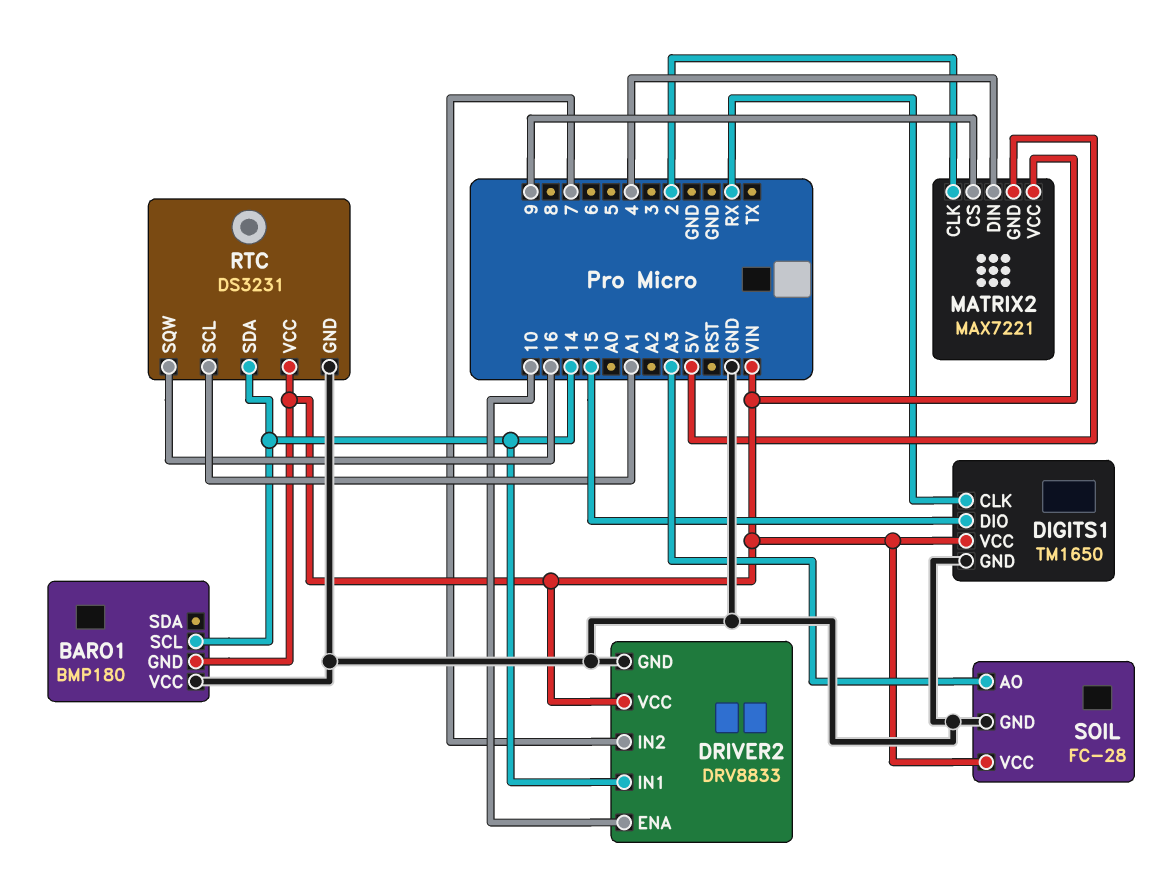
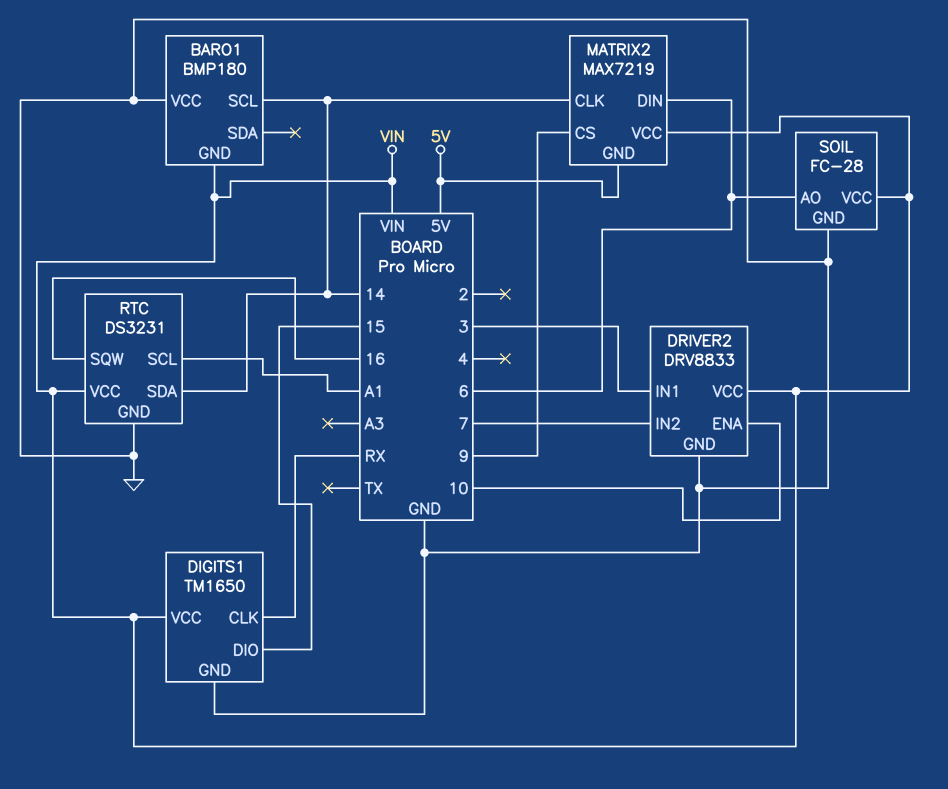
DRIVER2 pin IN1: 14 -> 3
MATRIX2: MAX7221 -> MAX7219
MATRIX2 pin CLK: 2 -> 14
MATRIX2 pin DIN: 4 -> 6
SOIL pin AO: A3 -> 6

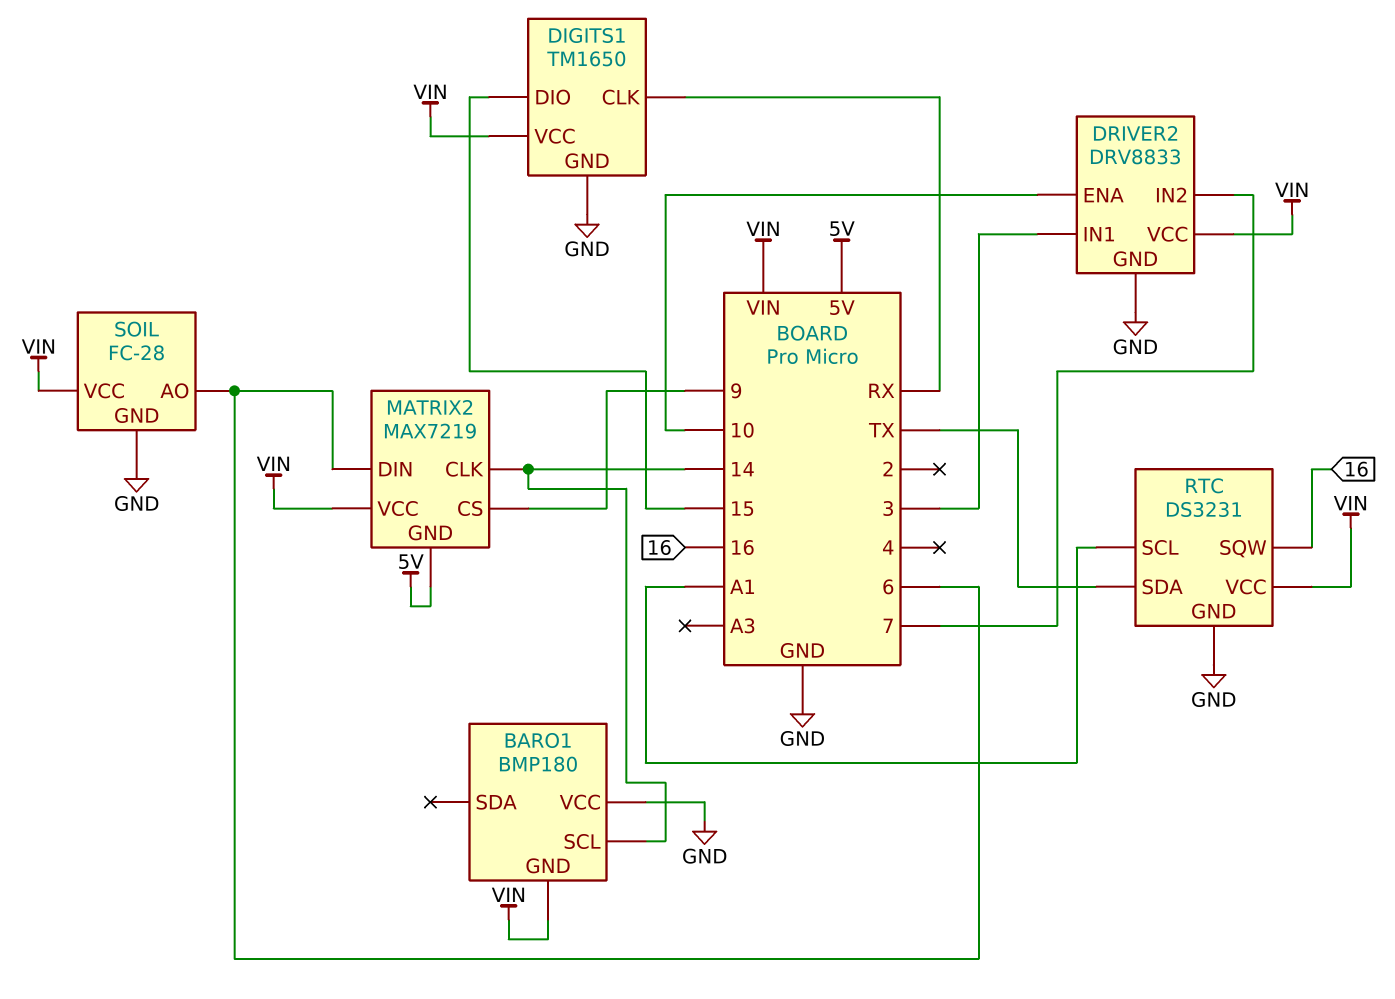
RTC pin SDA: 14 -> TX

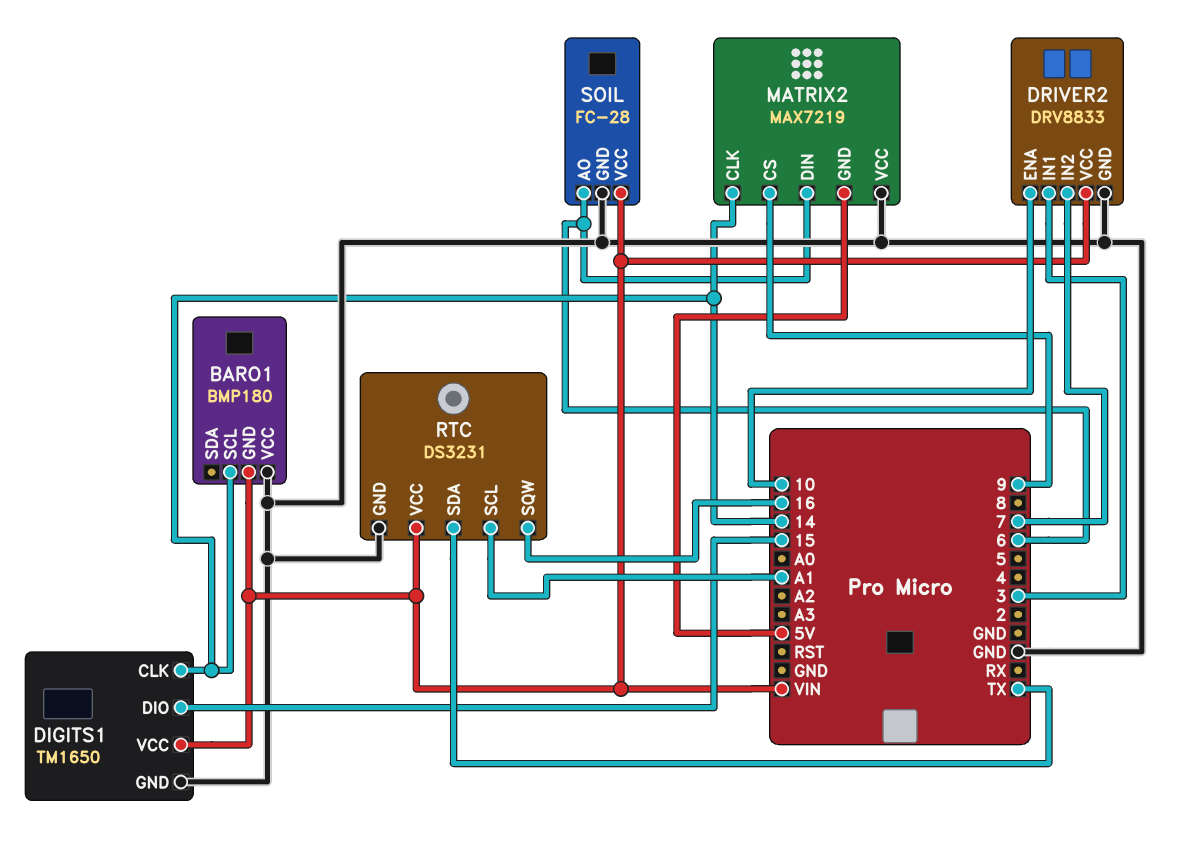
DIGITS1 pin CLK: RX -> 14
MATRIX2 pin VCC: VIN -> GND

